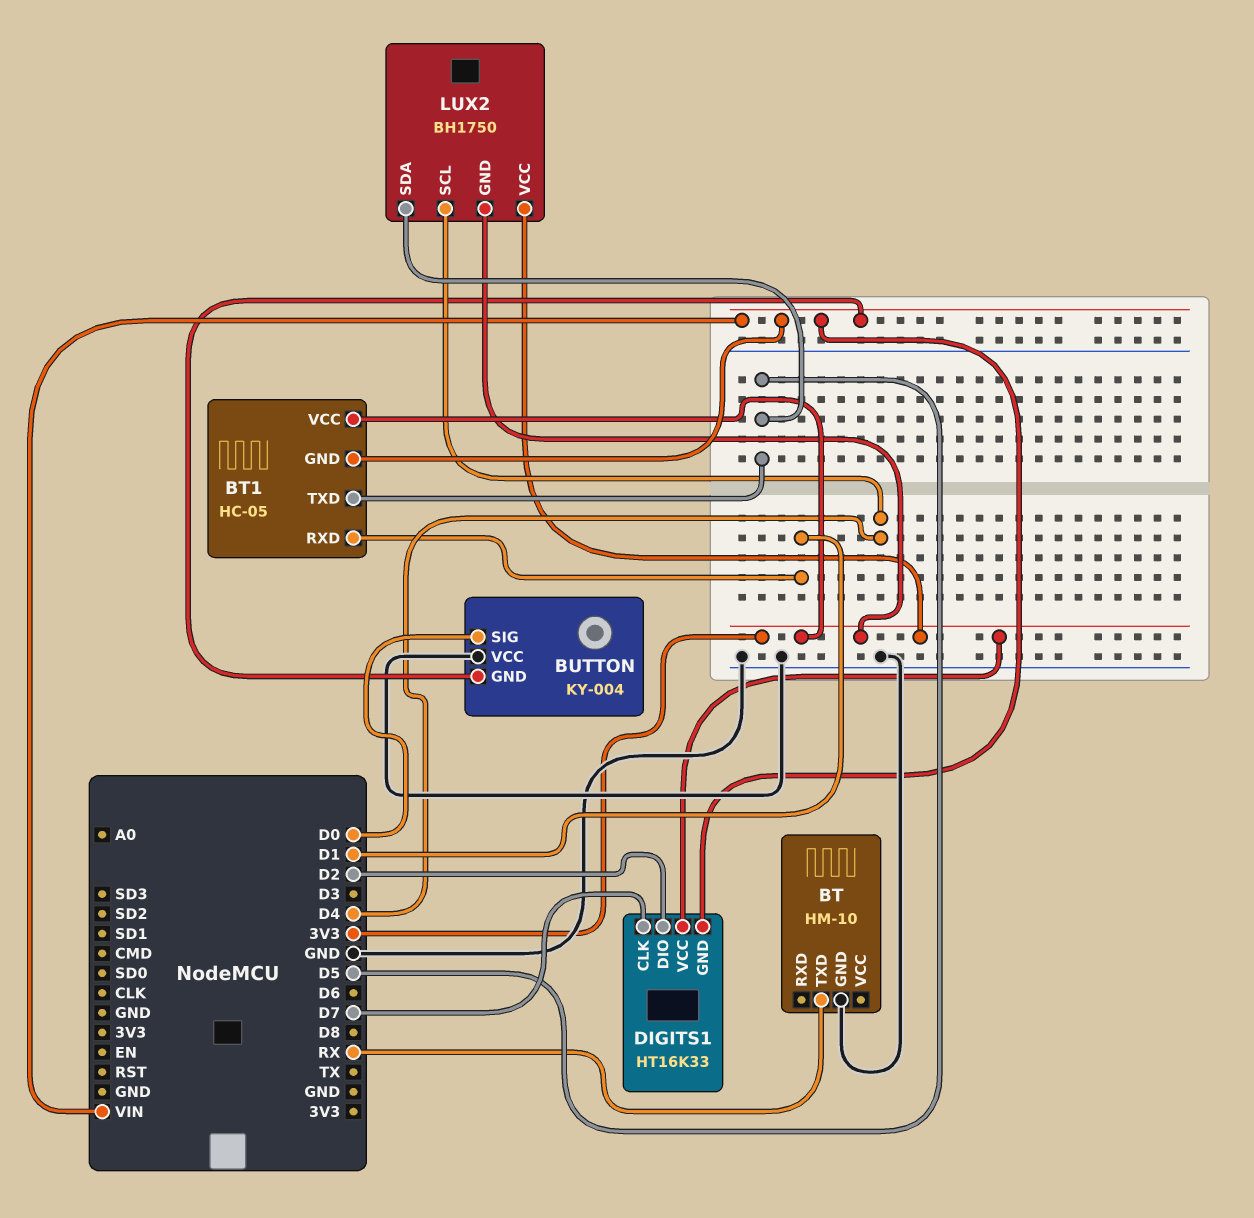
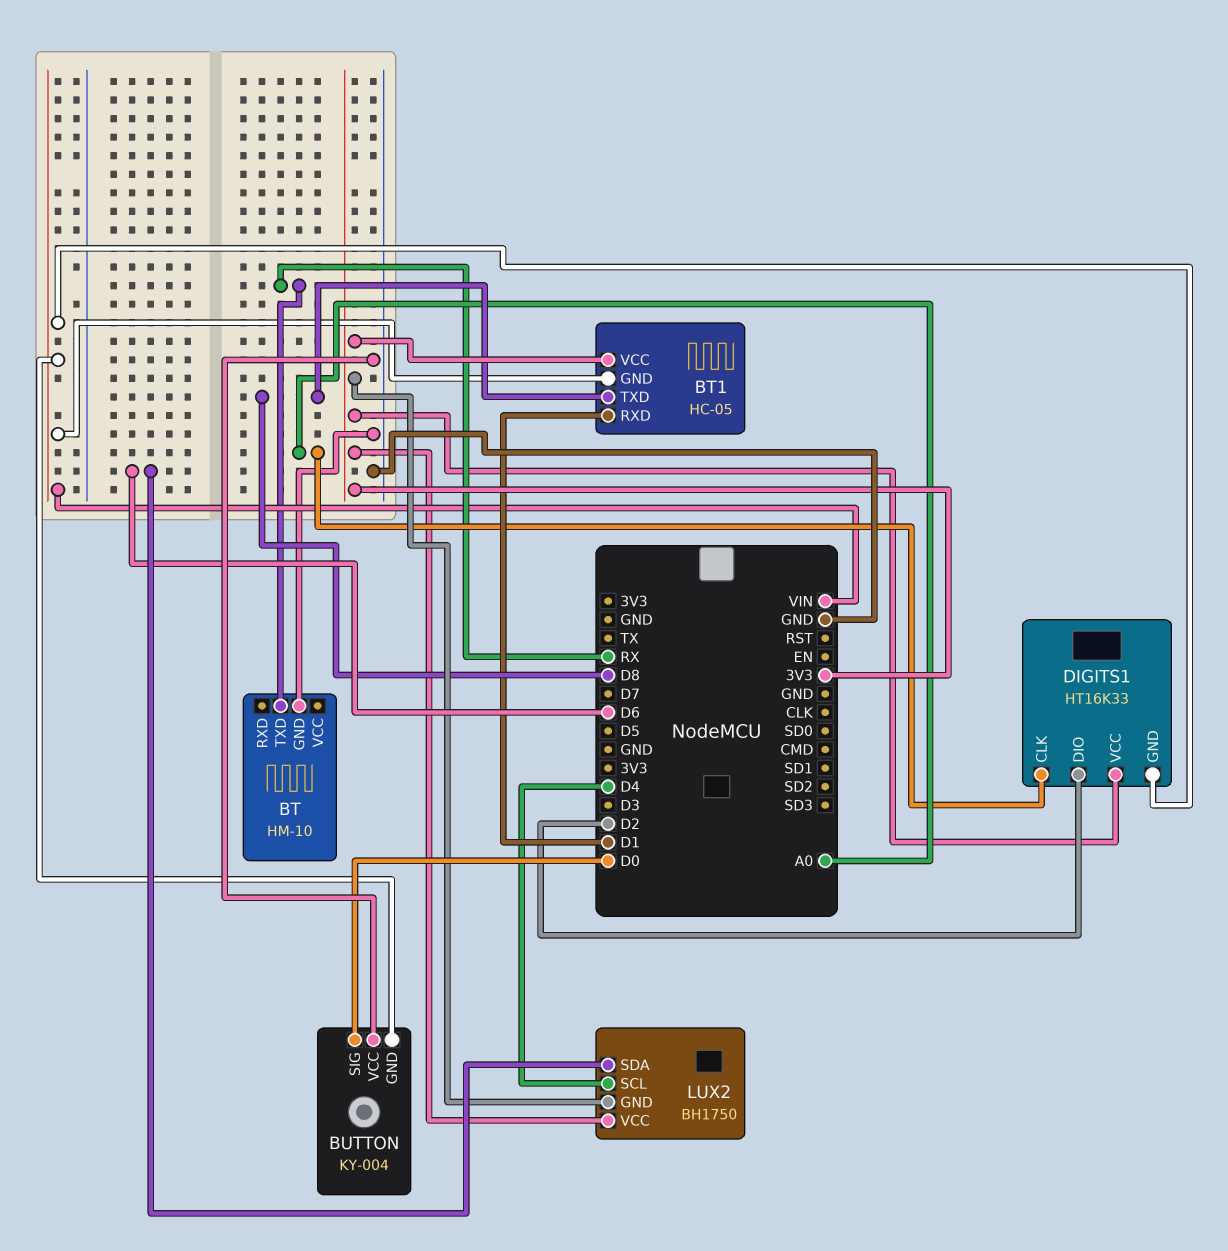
BT1 pin TXD: D5 -> D8
DIGITS1 pin CLK: D7 -> A0
LUX2 pin SDA: D5 -> D6

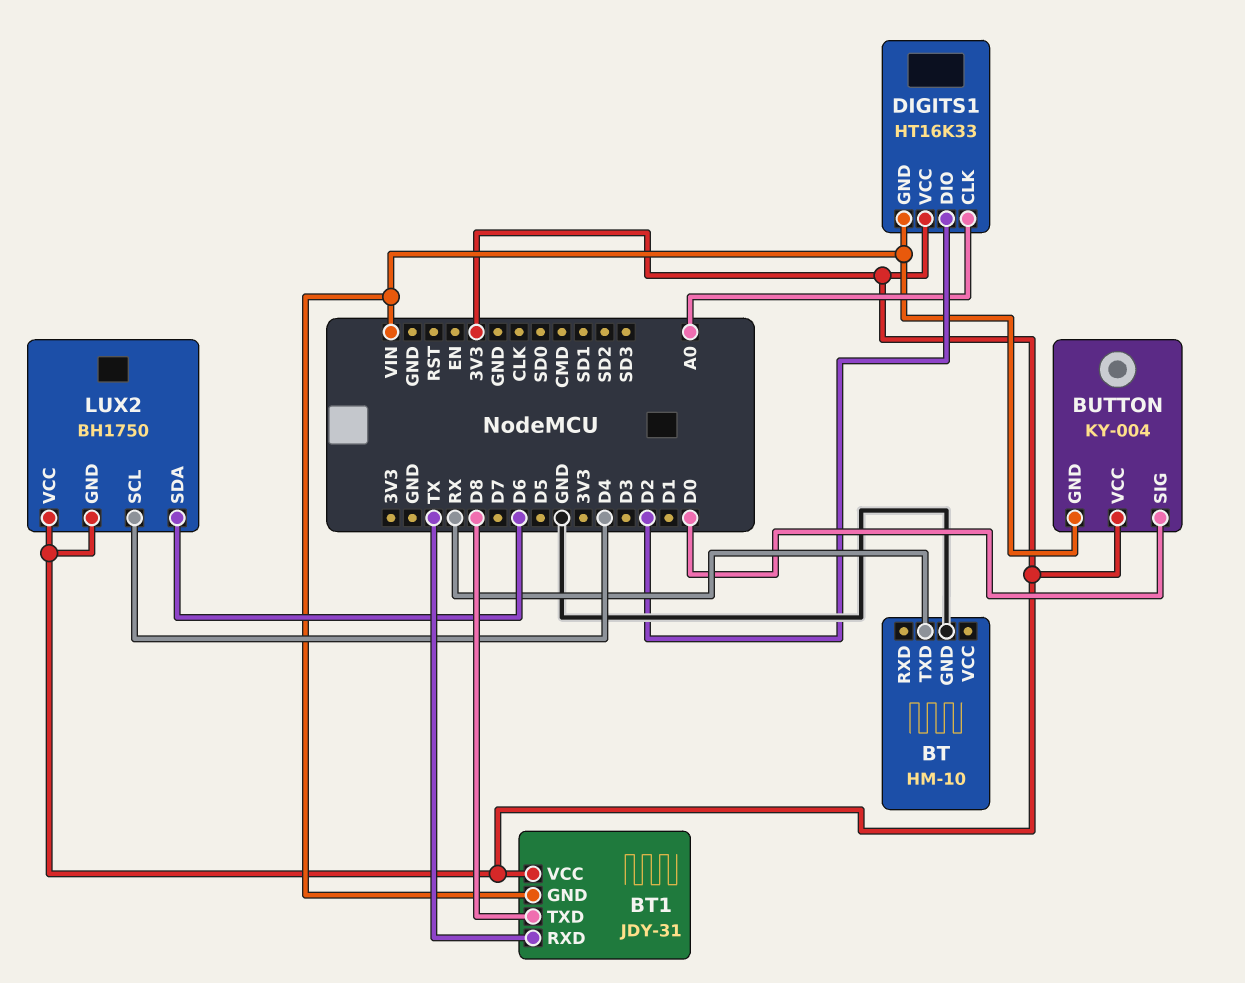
BT1: HC-05 -> JDY-31
BT1 pin RXD: D1 -> TX
BUTTON pin VCC: GND -> 3V3

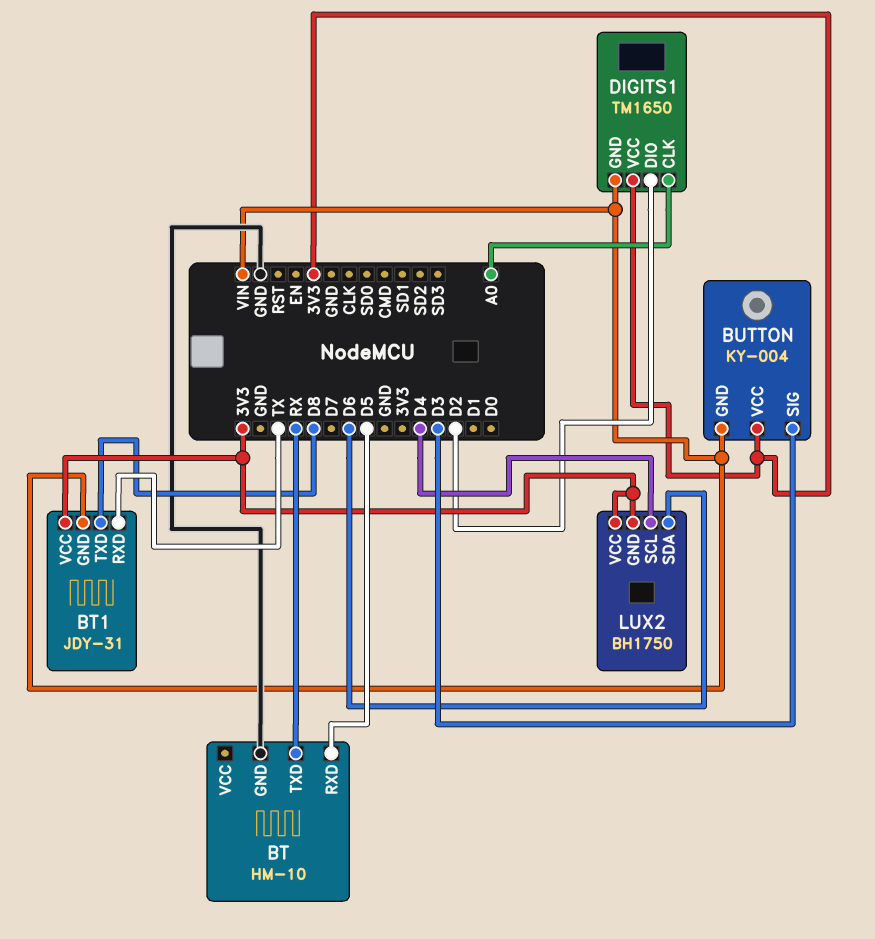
BT pin RXD: none -> D5
BUTTON pin SIG: D0 -> D3
DIGITS1: HT16K33 -> TM1650

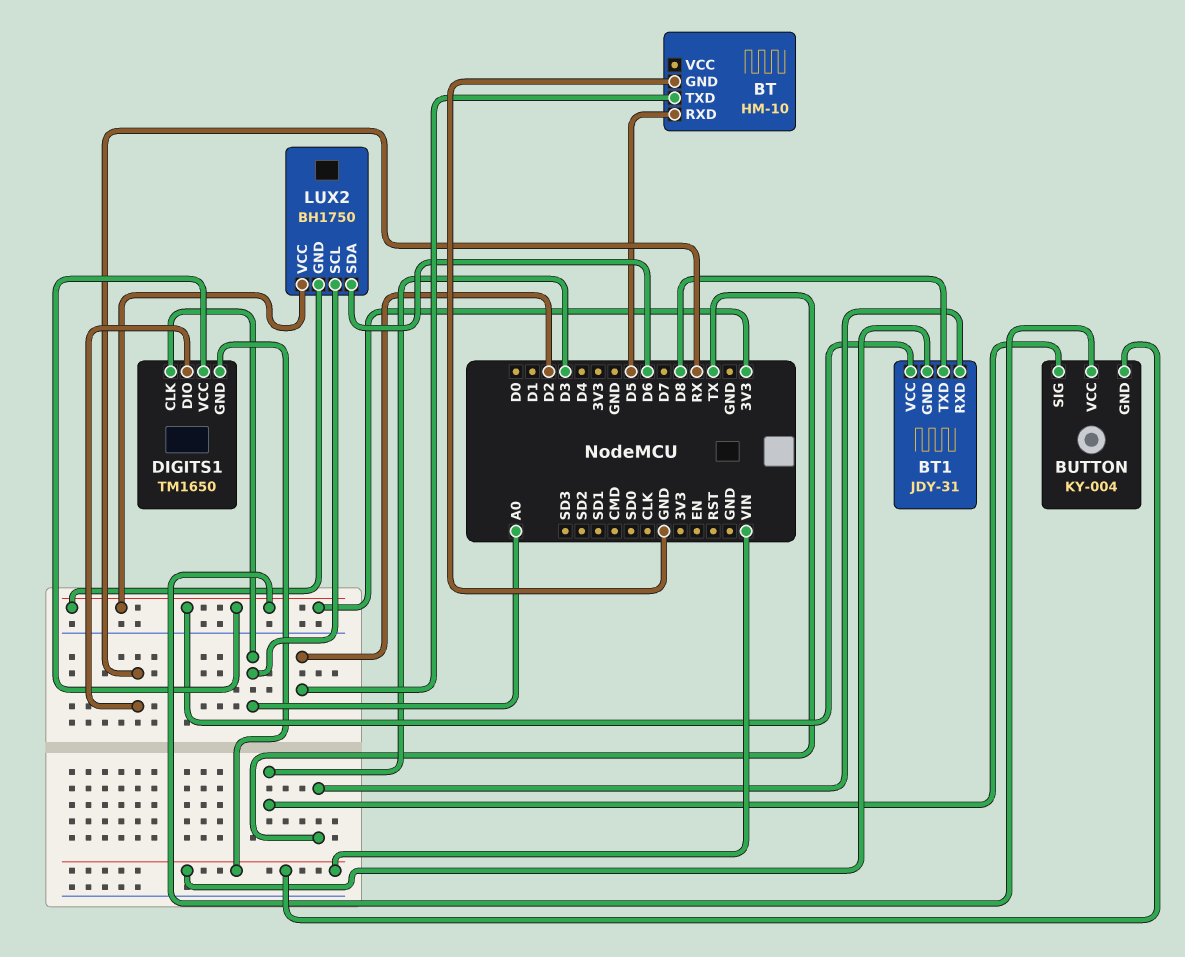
BT pin TXD: RX -> D2
DIGITS1 pin DIO: D2 -> RX
LUX2 pin SCL: D4 -> A0

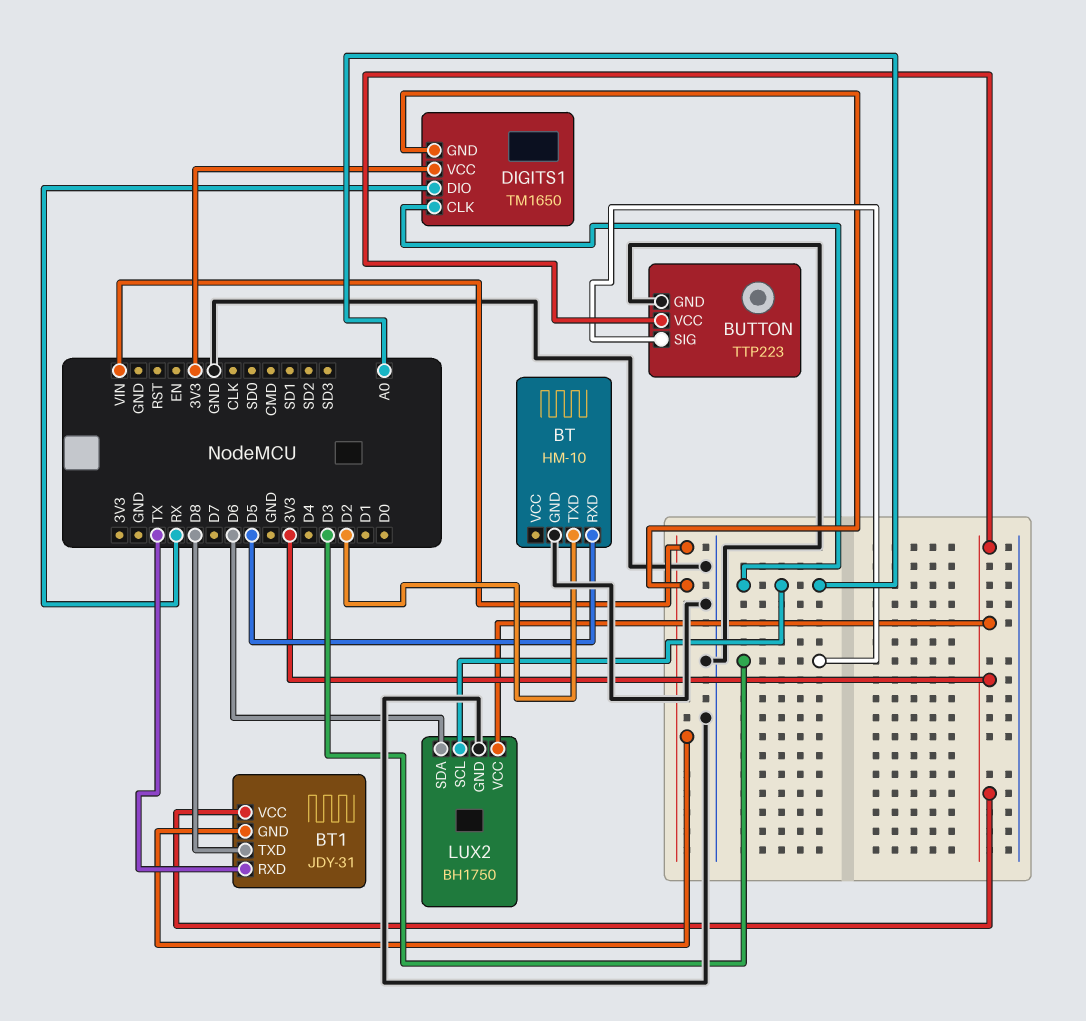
BUTTON: KY-004 -> TTP223
BUTTON pin GND: VIN -> GND
LUX2 pin GND: 3V3 -> GND

